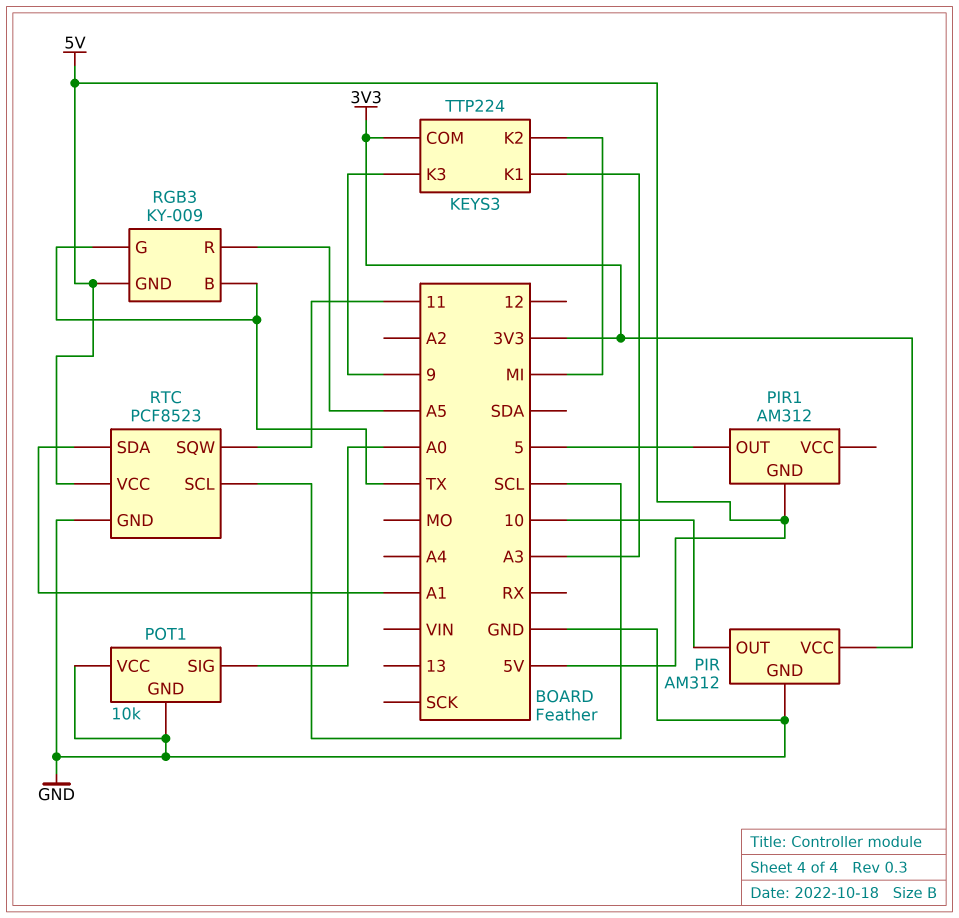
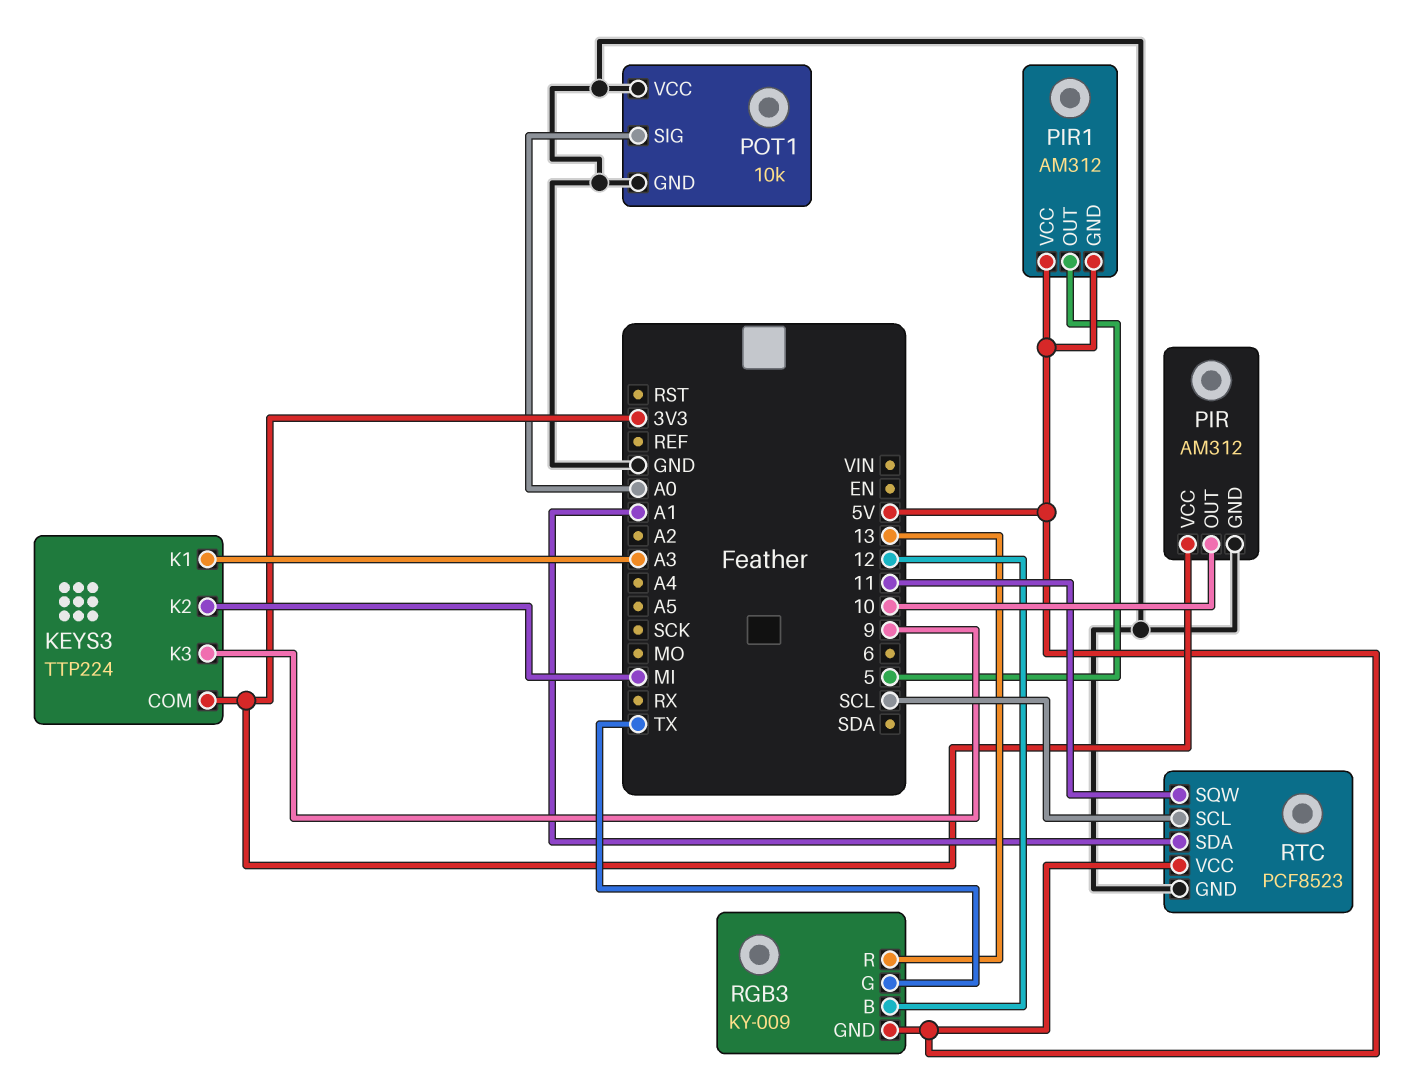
PIR1 pin VCC: none -> 5V
RGB3 pin B: TX -> 12
RGB3 pin R: A5 -> 13

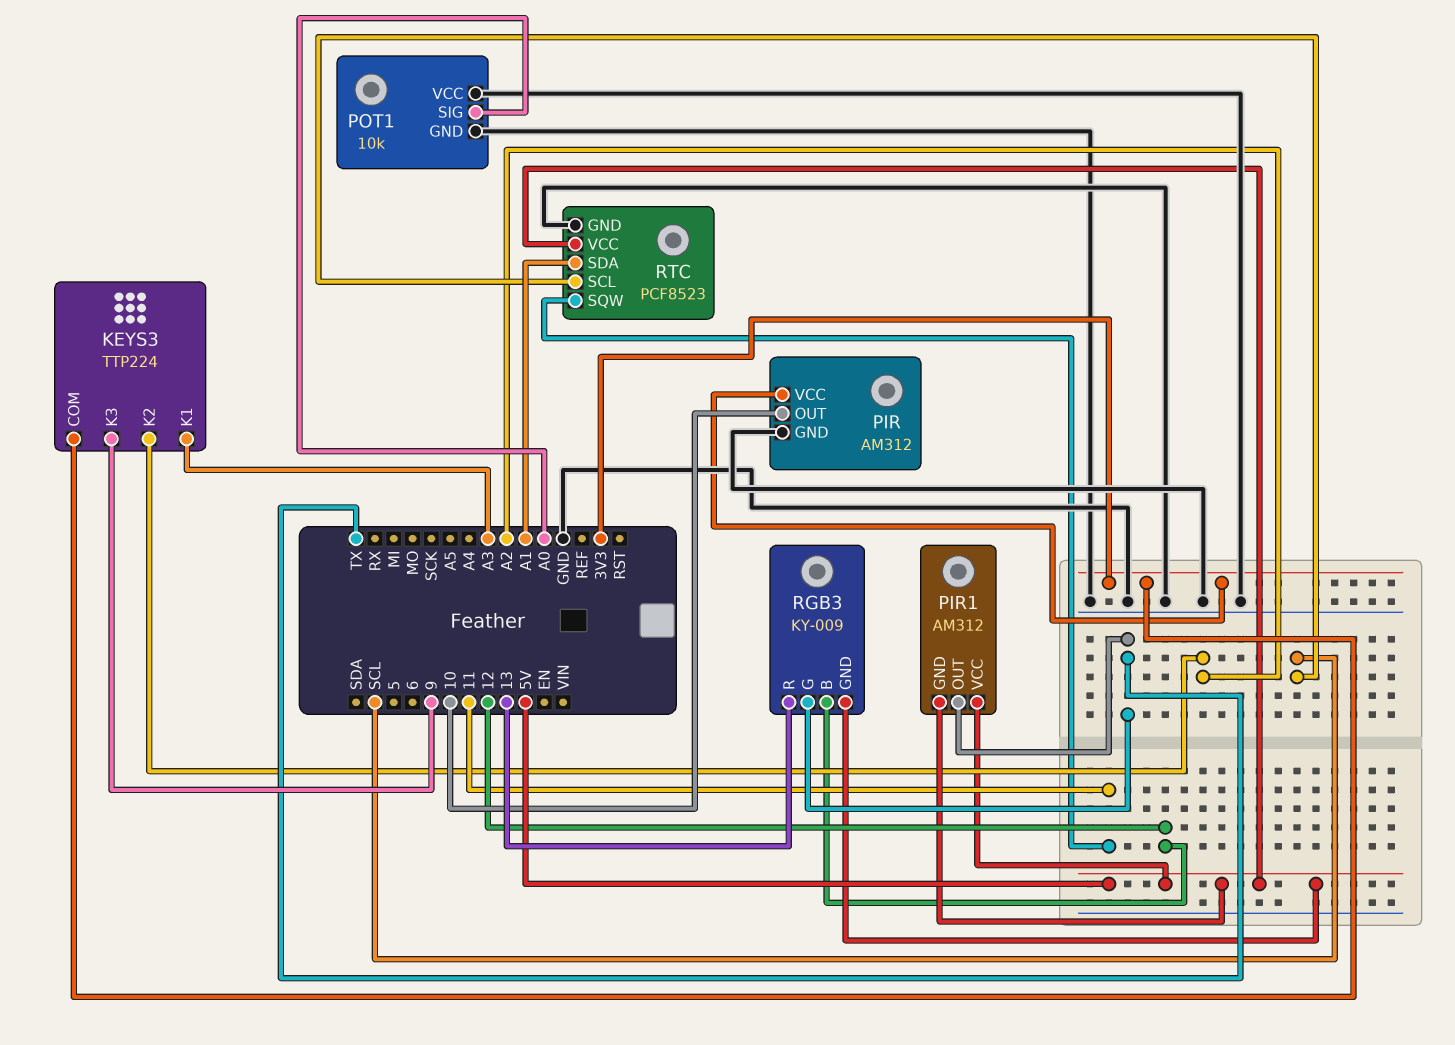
KEYS3 pin K2: MI -> A2
PIR1 pin OUT: 5 -> TX

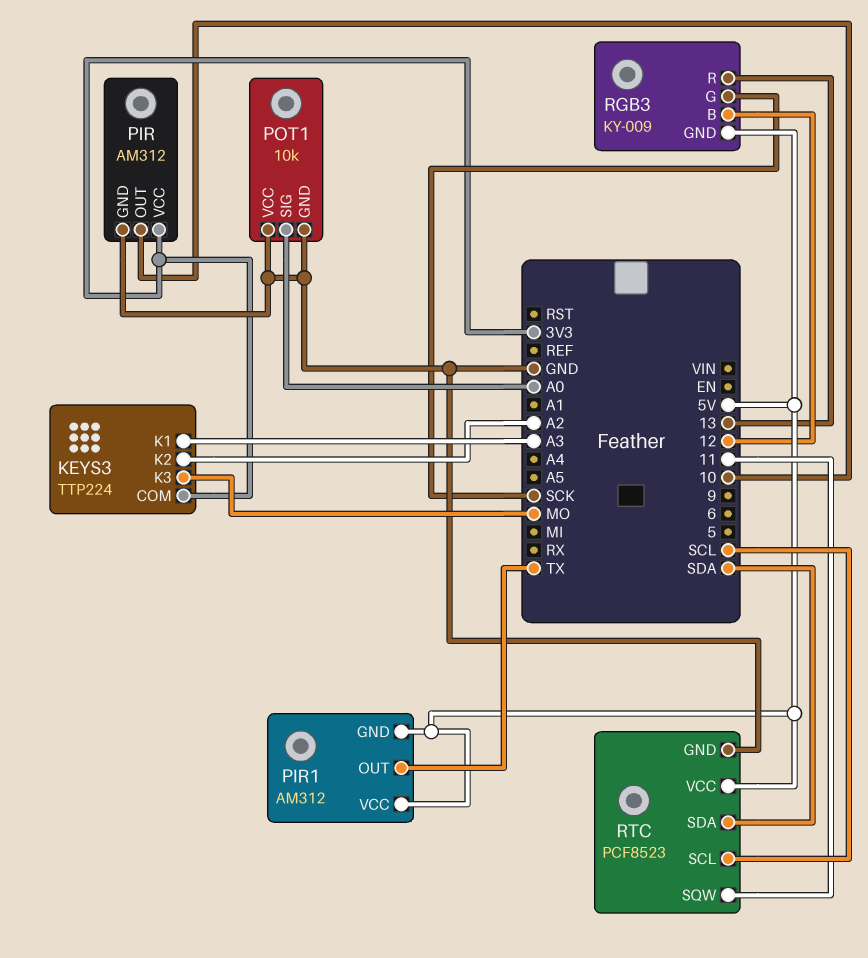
KEYS3 pin K3: 9 -> MO
RGB3 pin G: TX -> SCK
RTC pin SDA: A1 -> SDA

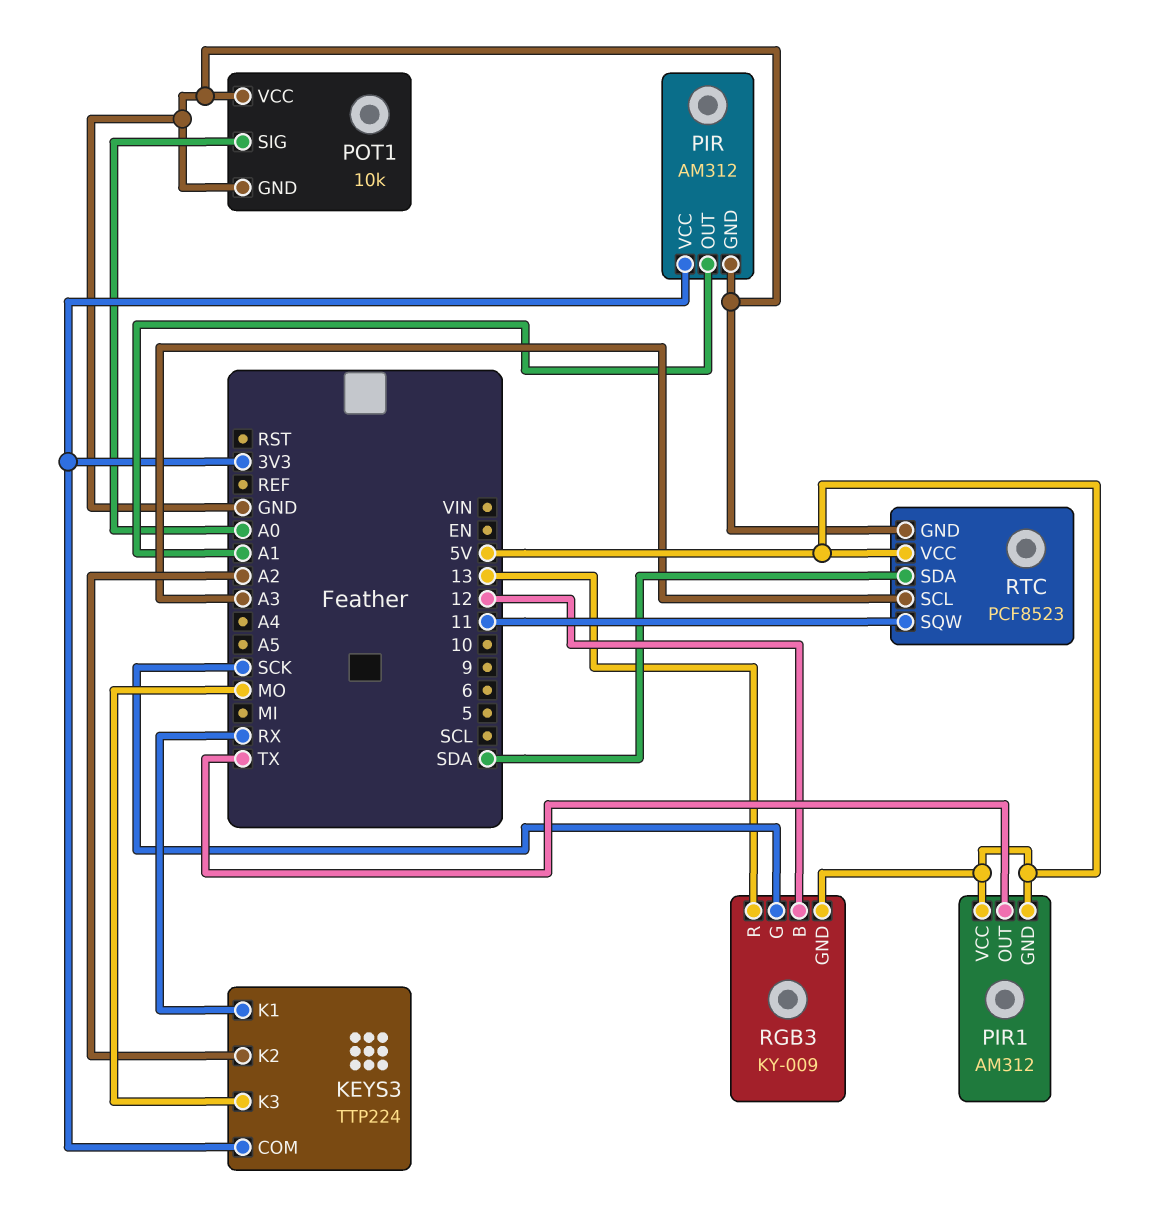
KEYS3 pin K1: A3 -> RX
PIR pin OUT: 10 -> A1
RTC pin SCL: SCL -> A3

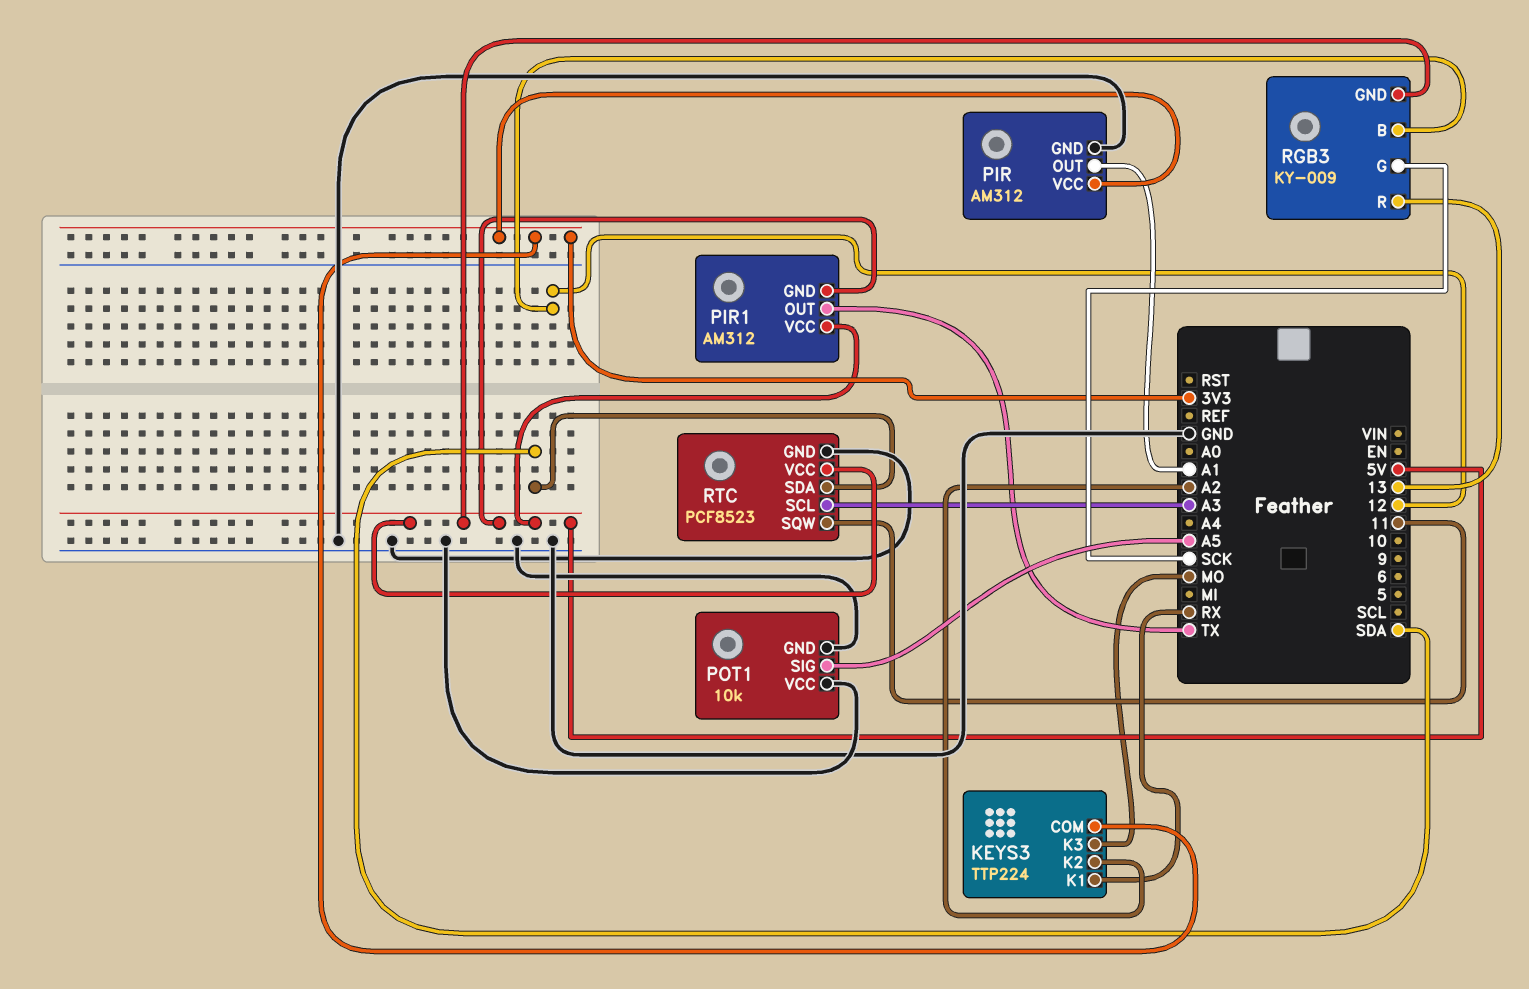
POT1 pin SIG: A0 -> A5

